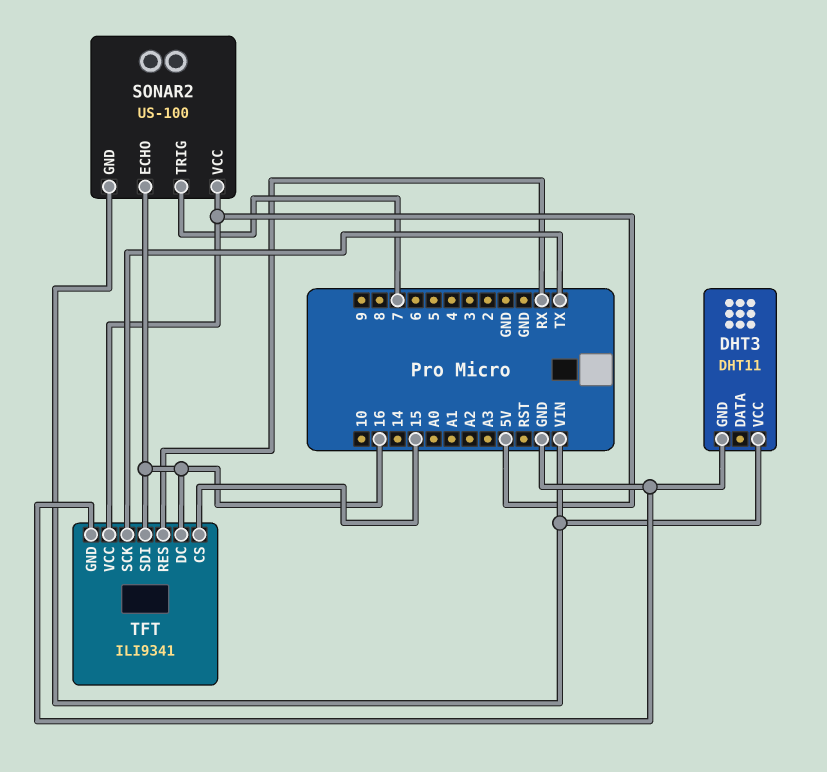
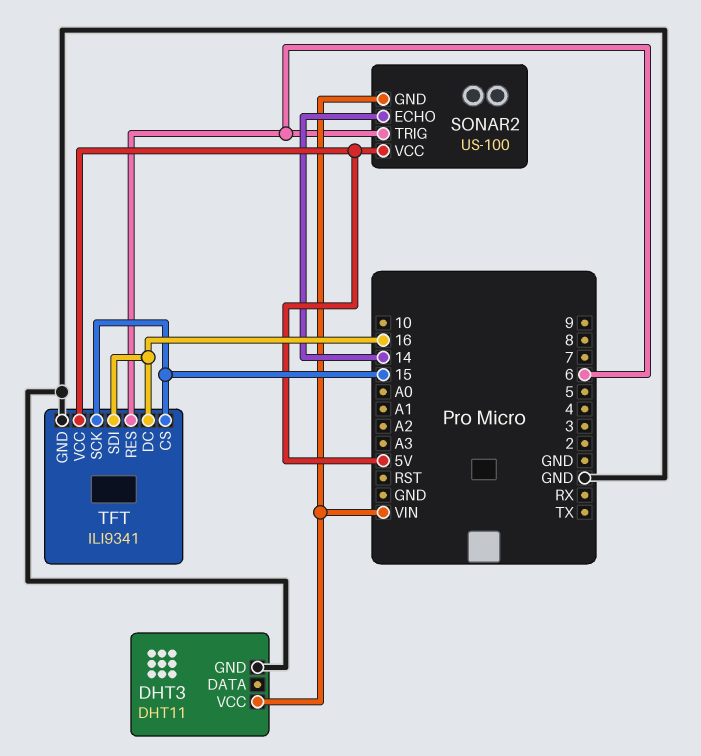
SONAR2 pin ECHO: 16 -> 14
SONAR2 pin TRIG: 7 -> 6
TFT pin RES: RX -> 6
TFT pin SCK: TX -> 15

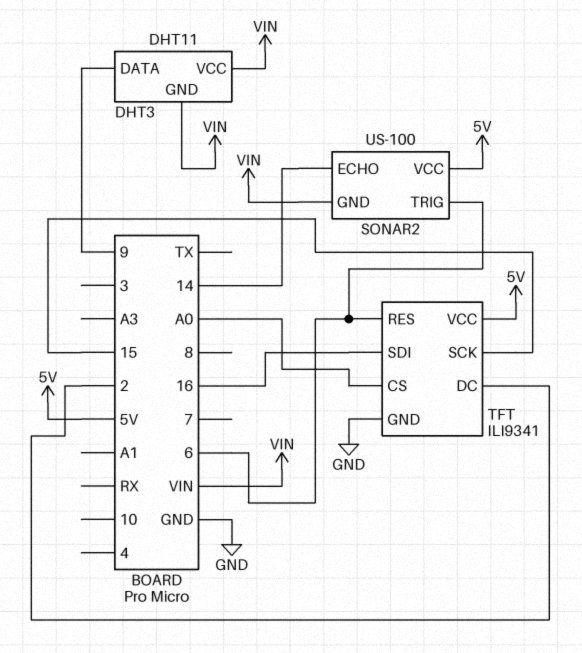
DHT3 pin DATA: none -> 9
DHT3 pin GND: GND -> VIN
TFT pin CS: 15 -> A0
TFT pin DC: 16 -> 2

